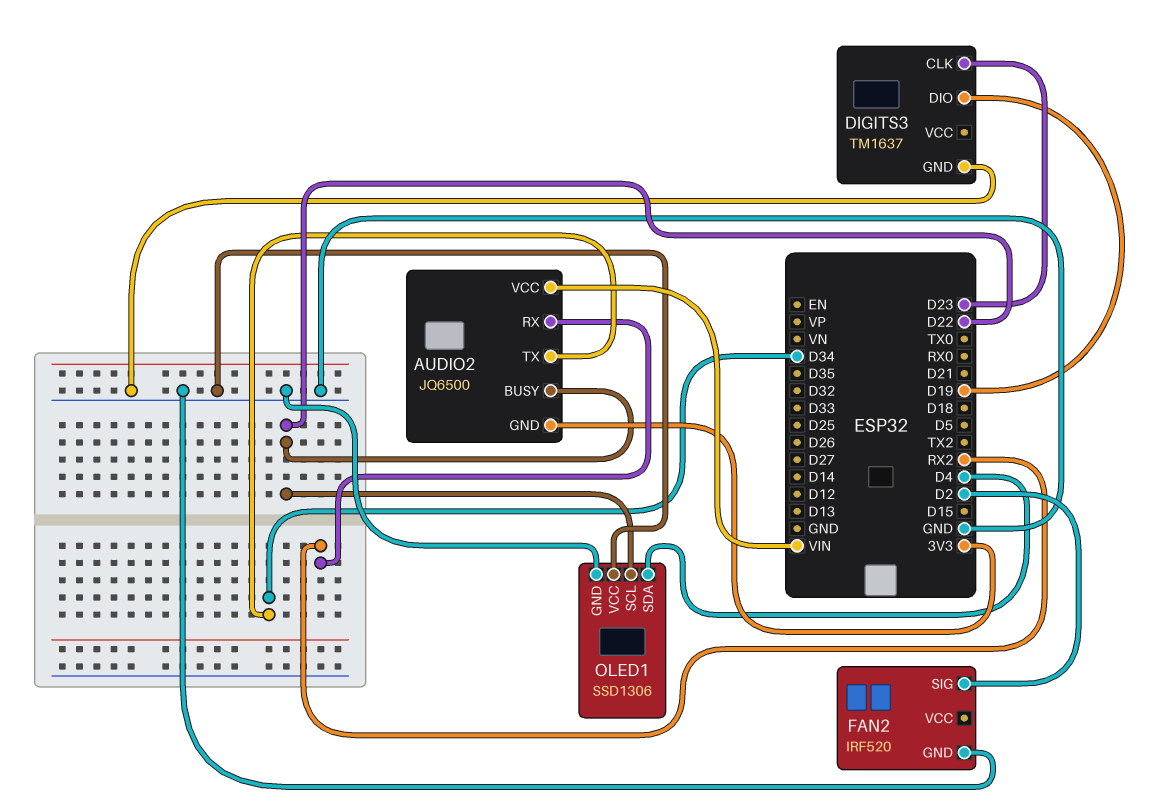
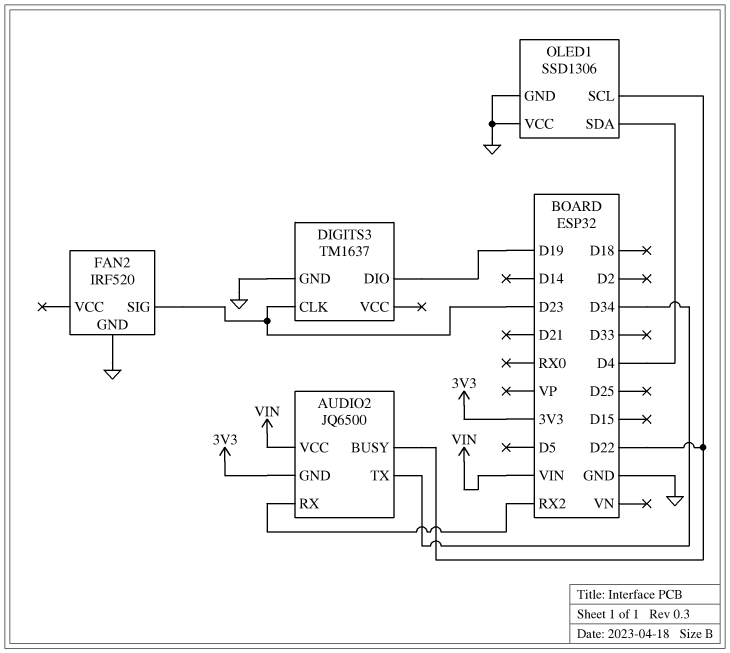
FAN2 pin SIG: D2 -> D23

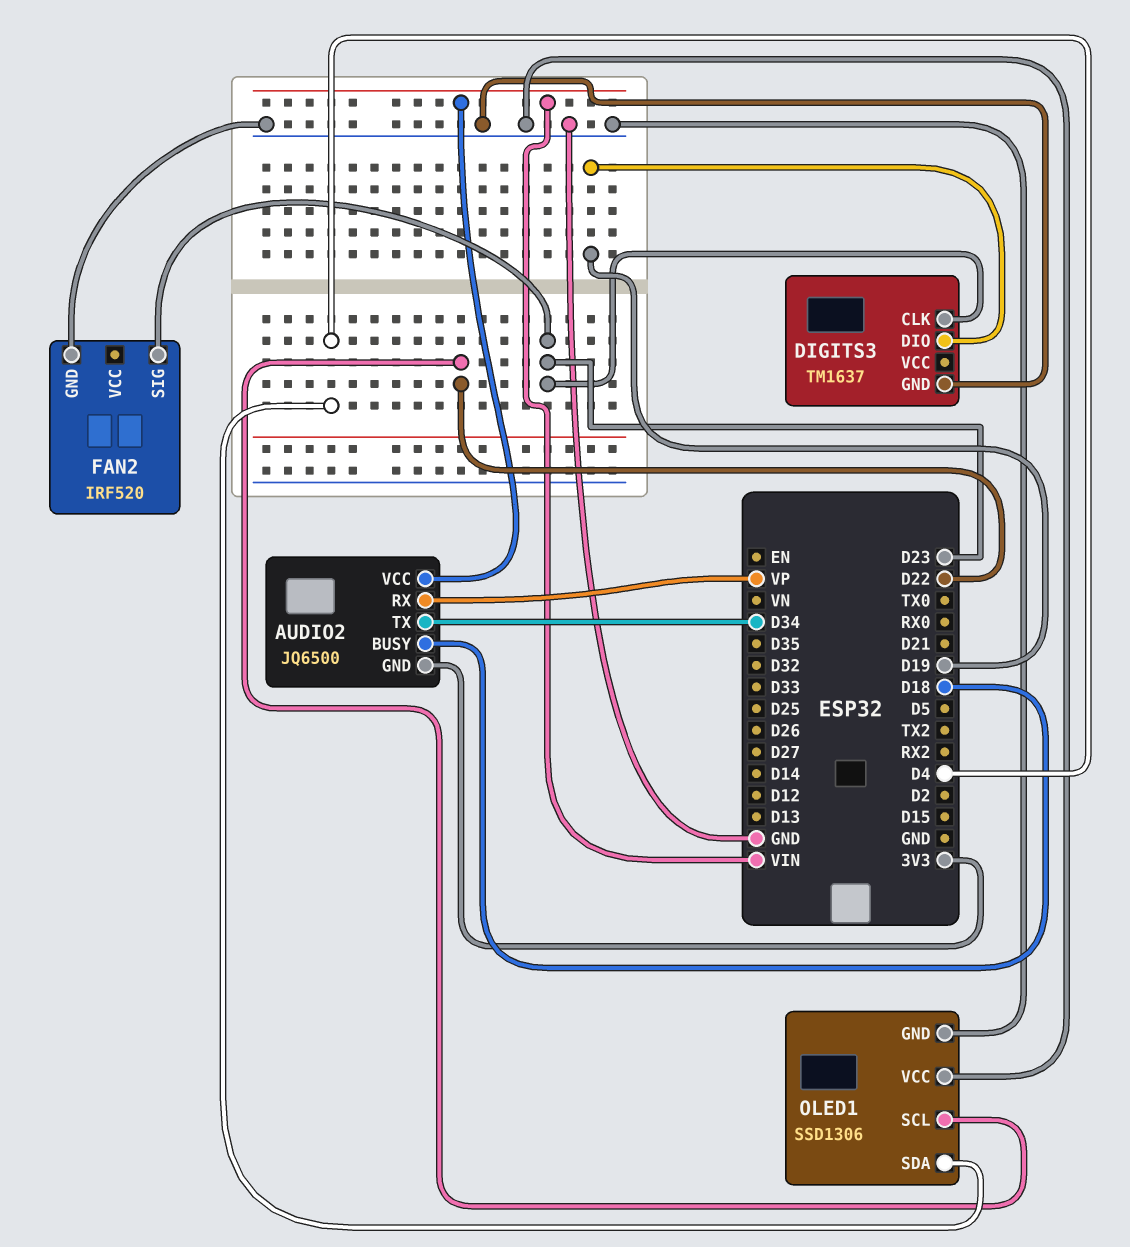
AUDIO2 pin BUSY: D22 -> D18
AUDIO2 pin RX: RX2 -> VP

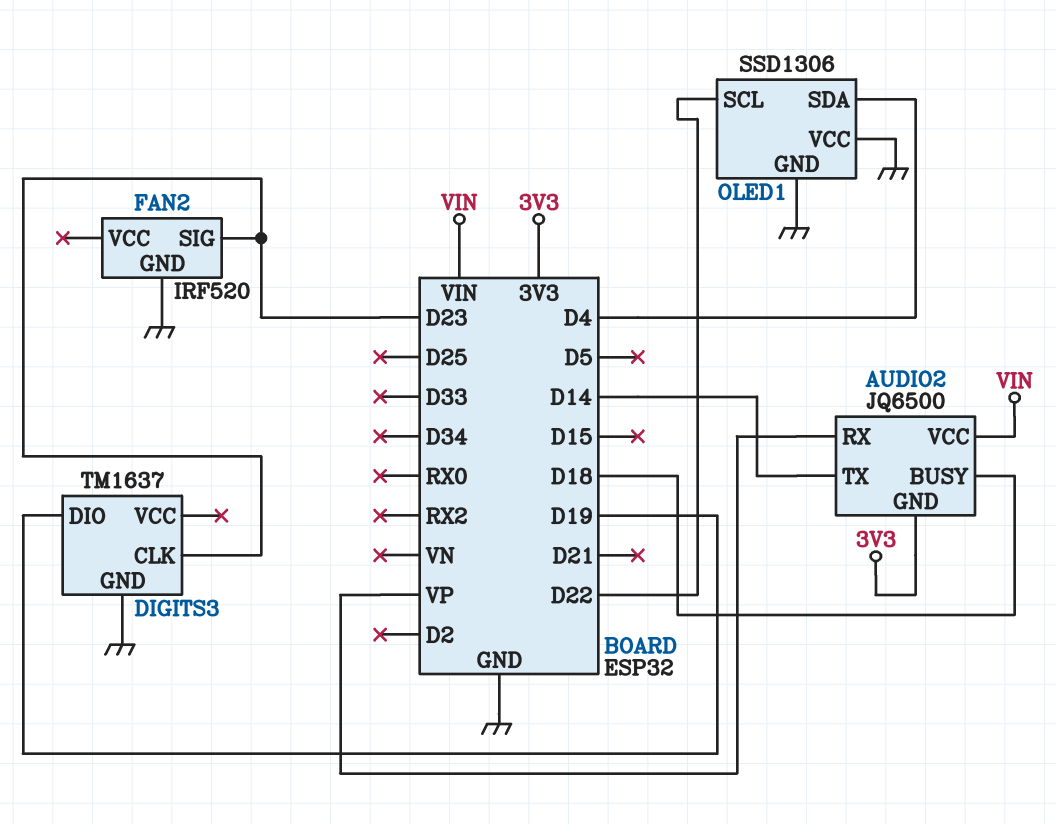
AUDIO2 pin TX: D34 -> D14

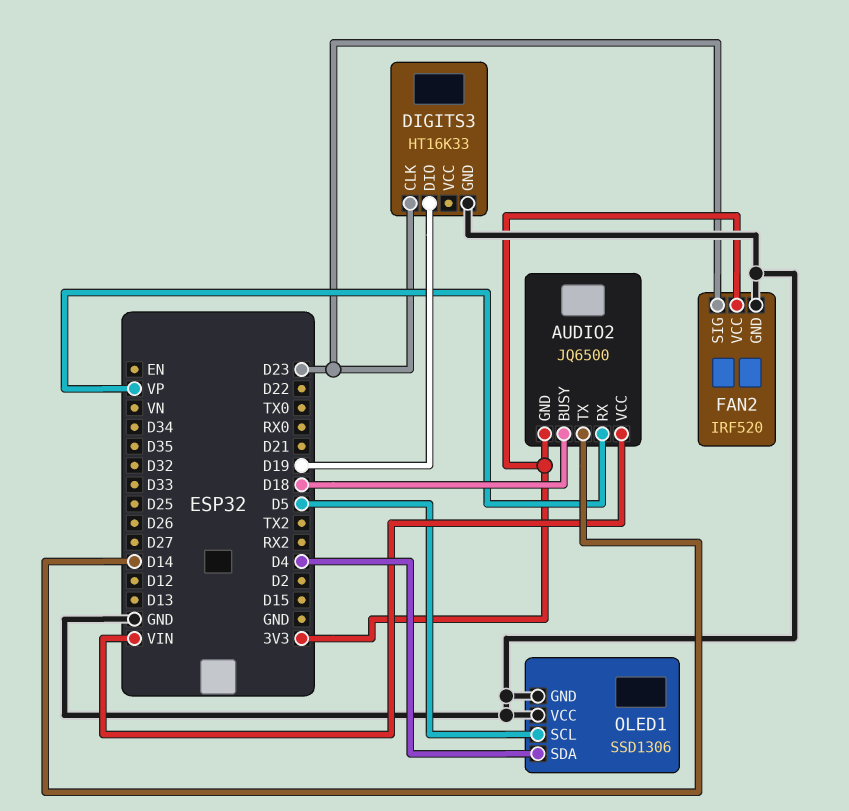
DIGITS3: TM1637 -> HT16K33
FAN2 pin VCC: none -> 3V3
OLED1 pin SCL: D22 -> D5

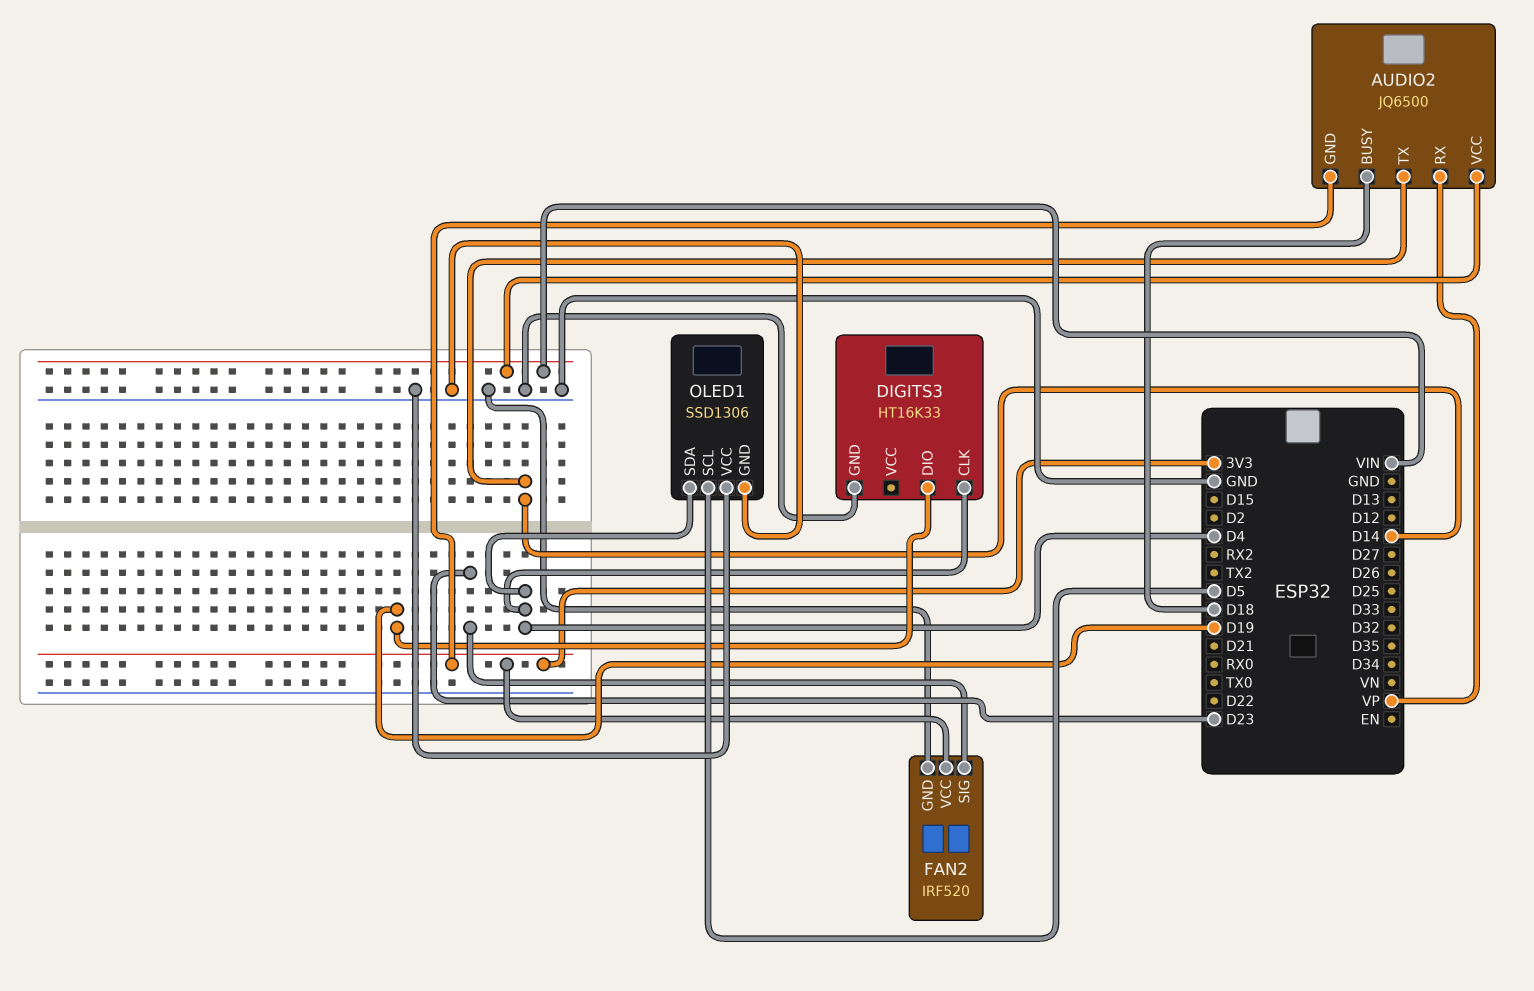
DIGITS3 pin CLK: D23 -> D4

